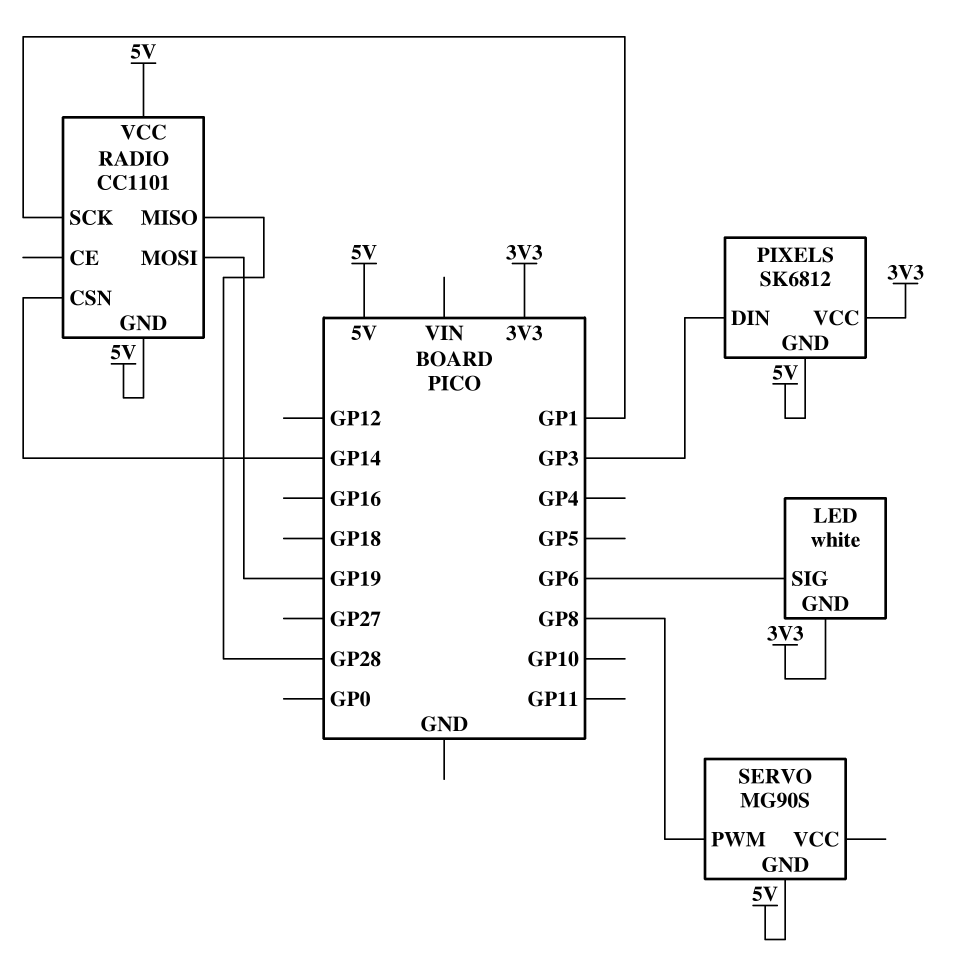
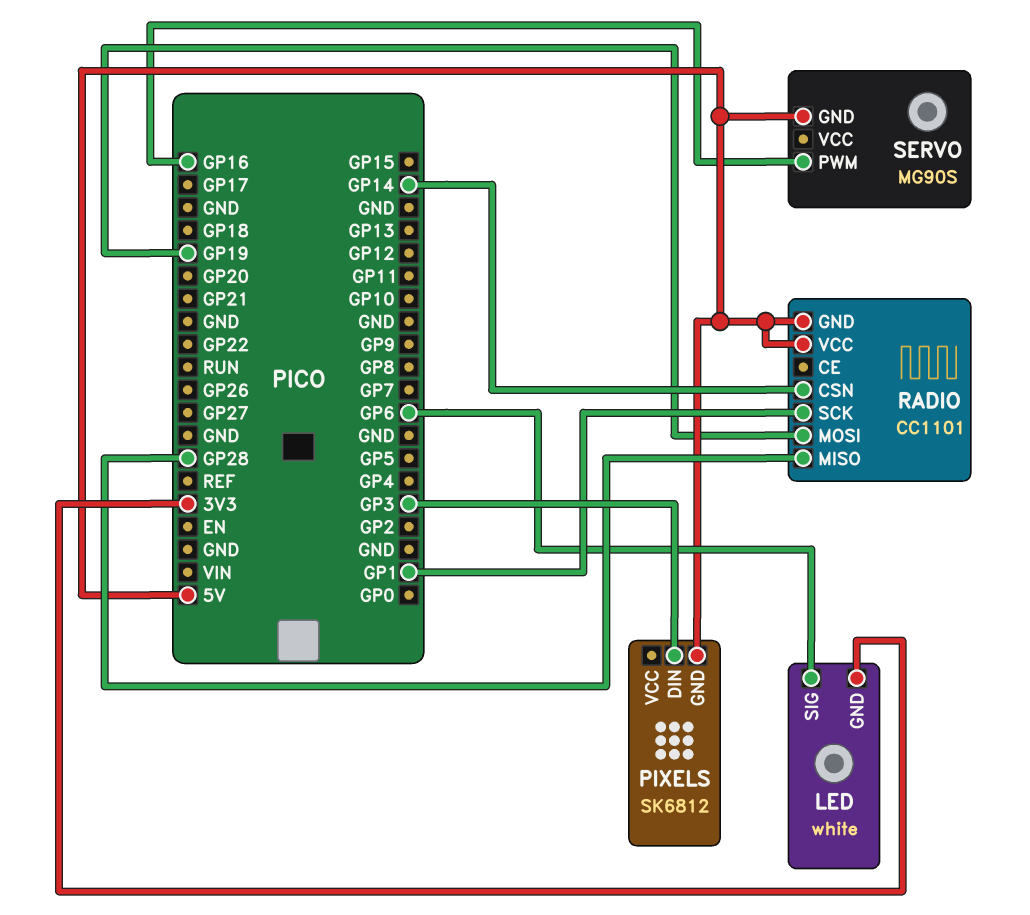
PIXELS pin VCC: 3V3 -> none
SERVO pin PWM: GP8 -> GP16

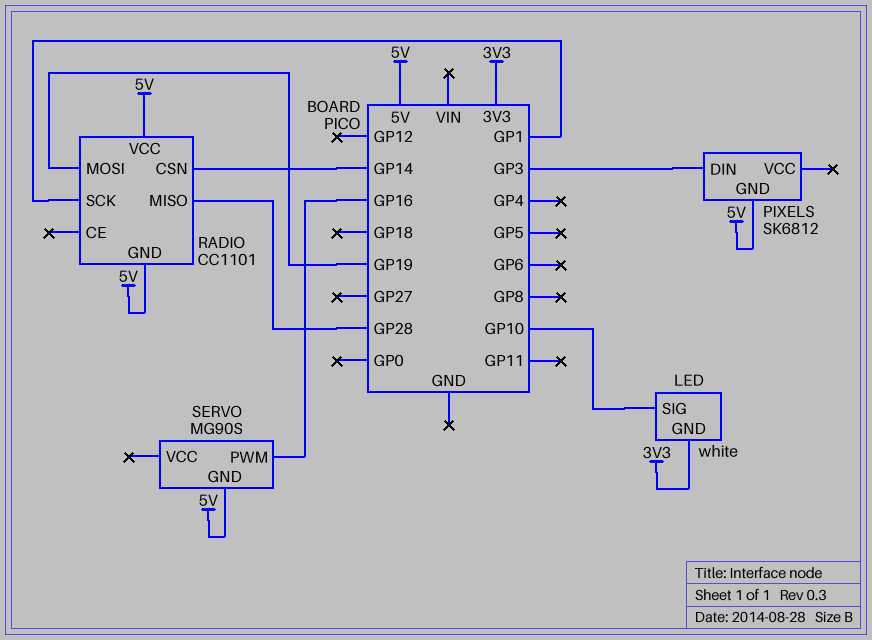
LED pin SIG: GP6 -> GP10

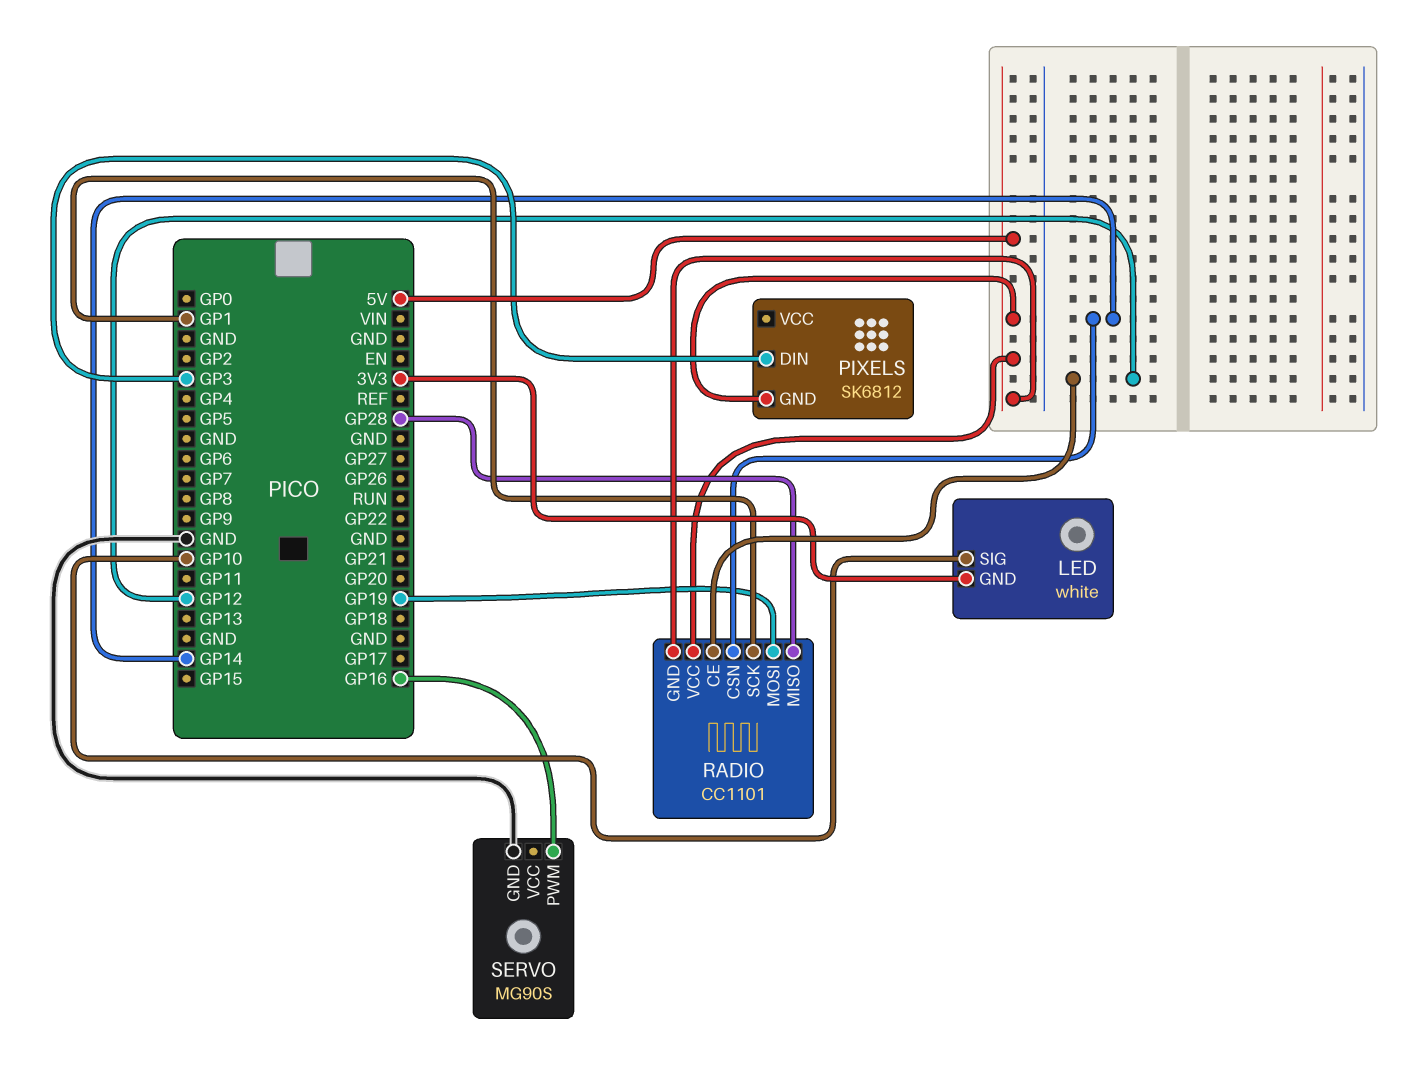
RADIO pin CE: none -> GP12
SERVO pin GND: 5V -> GND

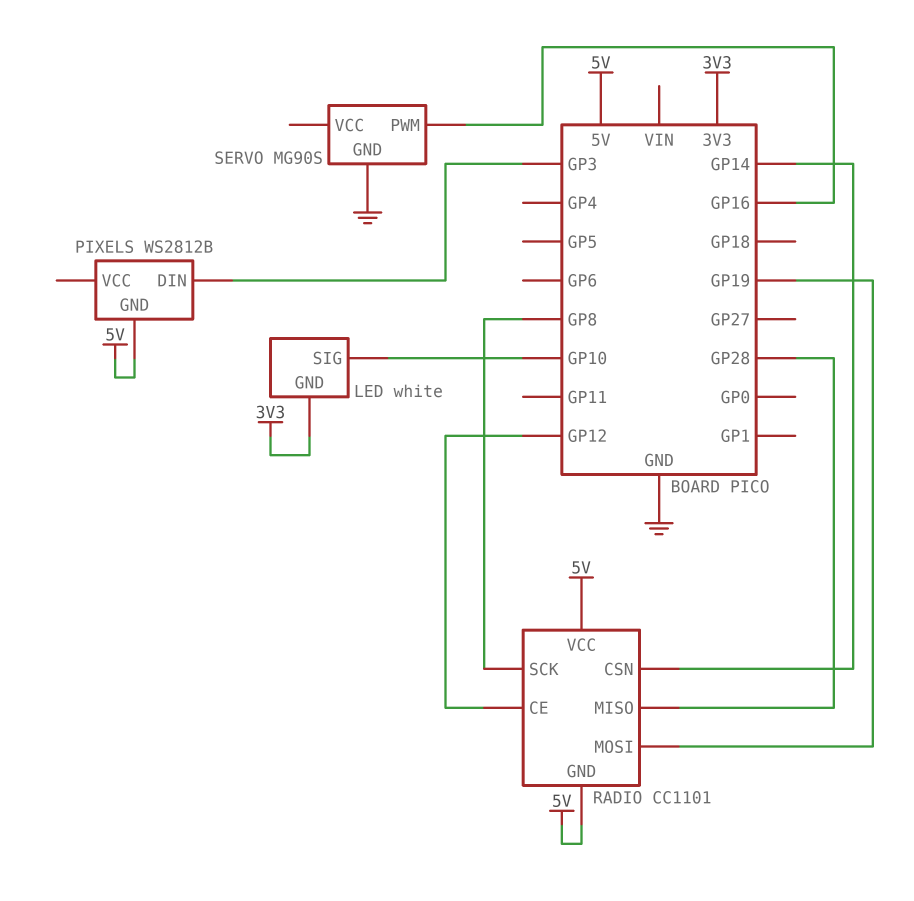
PIXELS: SK6812 -> WS2812B
RADIO pin SCK: GP1 -> GP8

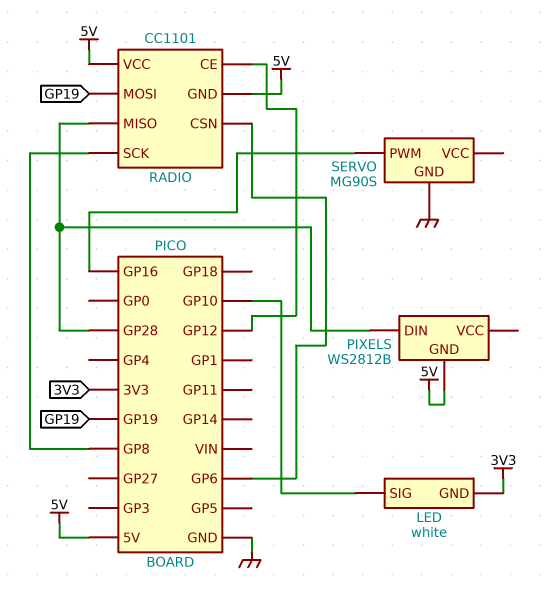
PIXELS pin DIN: GP3 -> GP28
RADIO pin CSN: GP14 -> GP6

